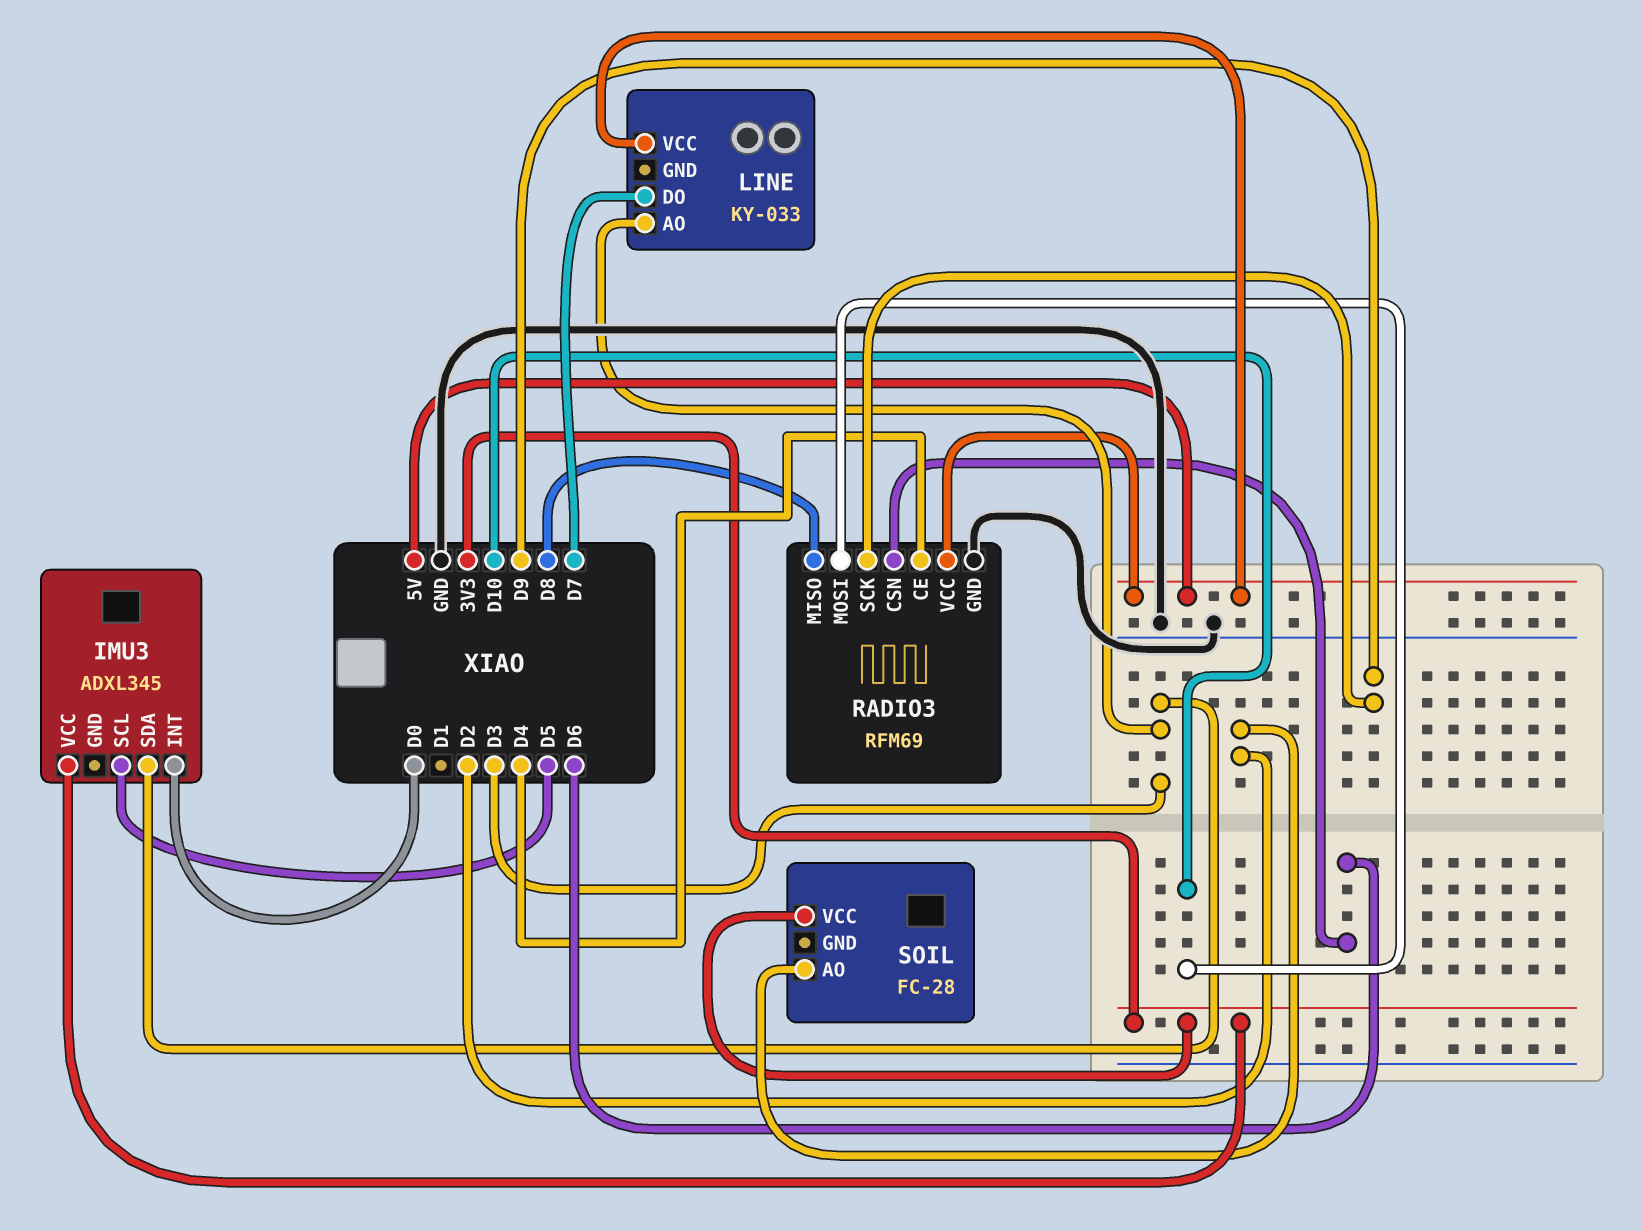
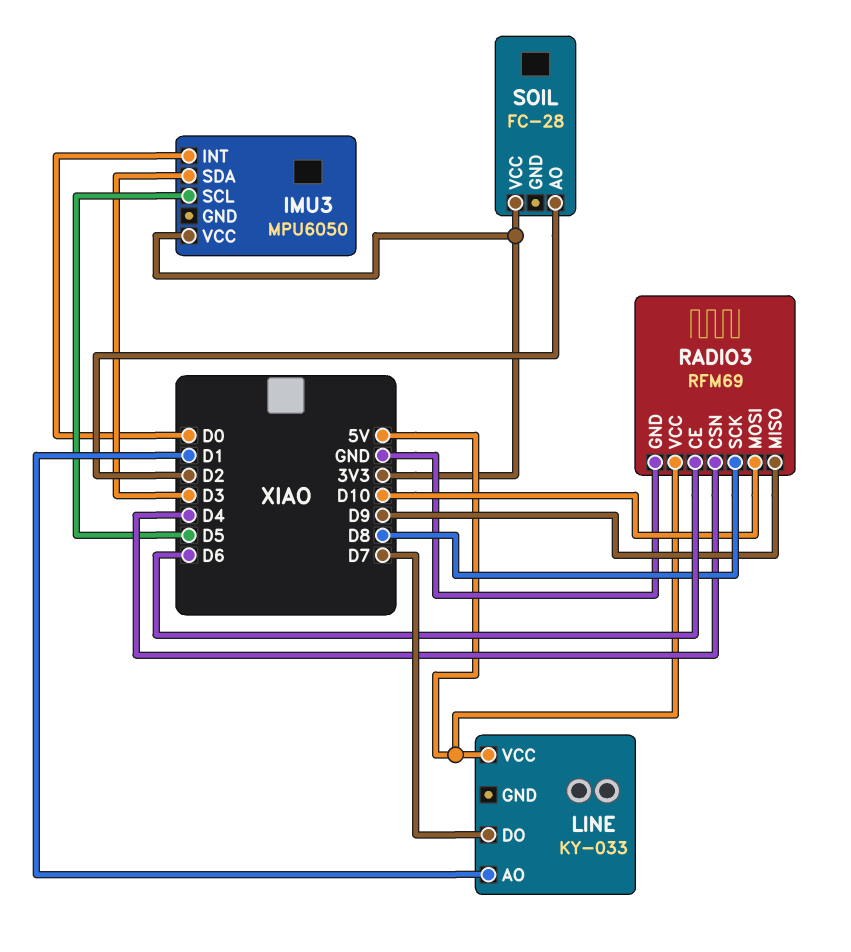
IMU3: ADXL345 -> MPU6050
LINE pin AO: D3 -> D1
RADIO3 pin CE: D4 -> D6
RADIO3 pin CSN: D6 -> D4
RADIO3 pin MISO: D8 -> D9
RADIO3 pin SCK: D9 -> D8

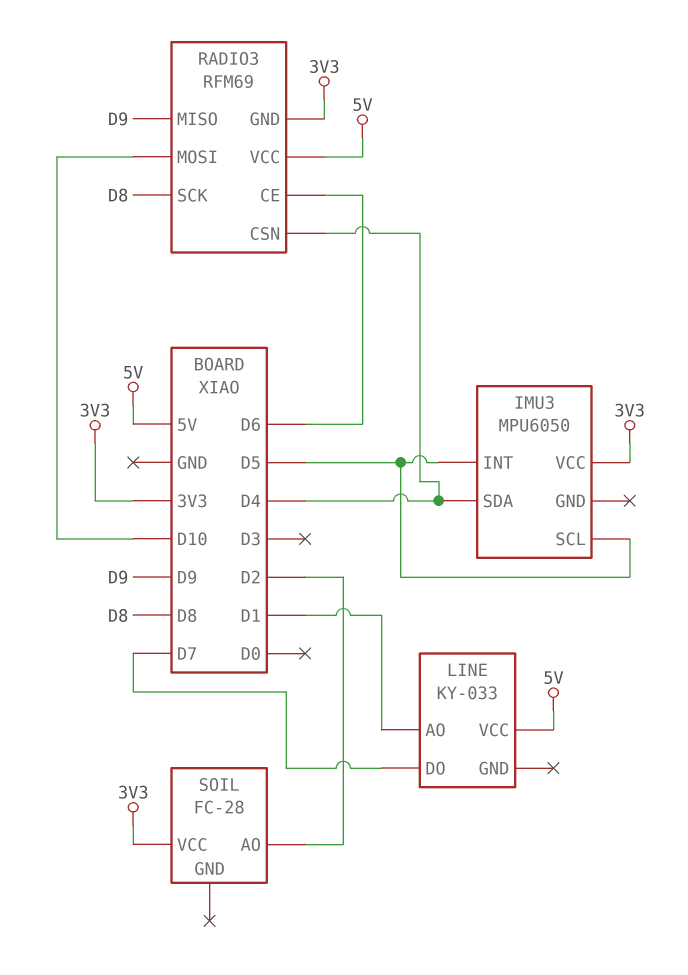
IMU3 pin INT: D0 -> D5
IMU3 pin SDA: D3 -> D4
RADIO3 pin GND: GND -> 3V3

